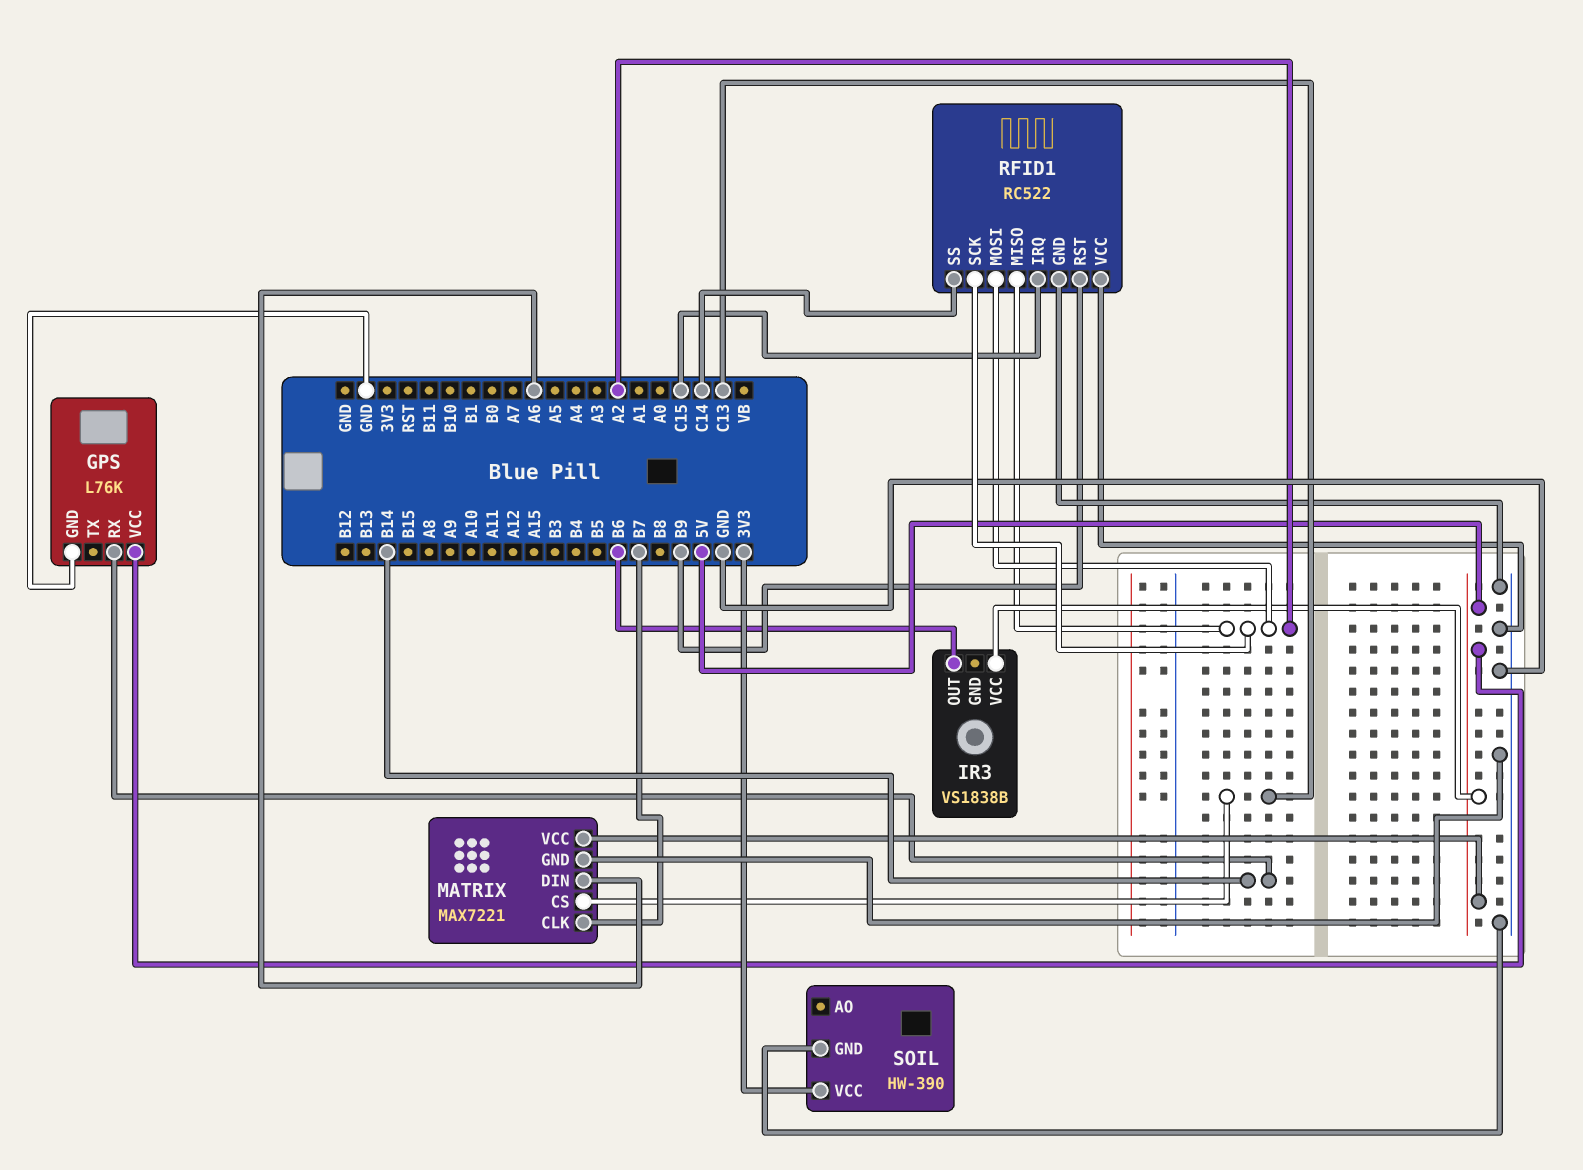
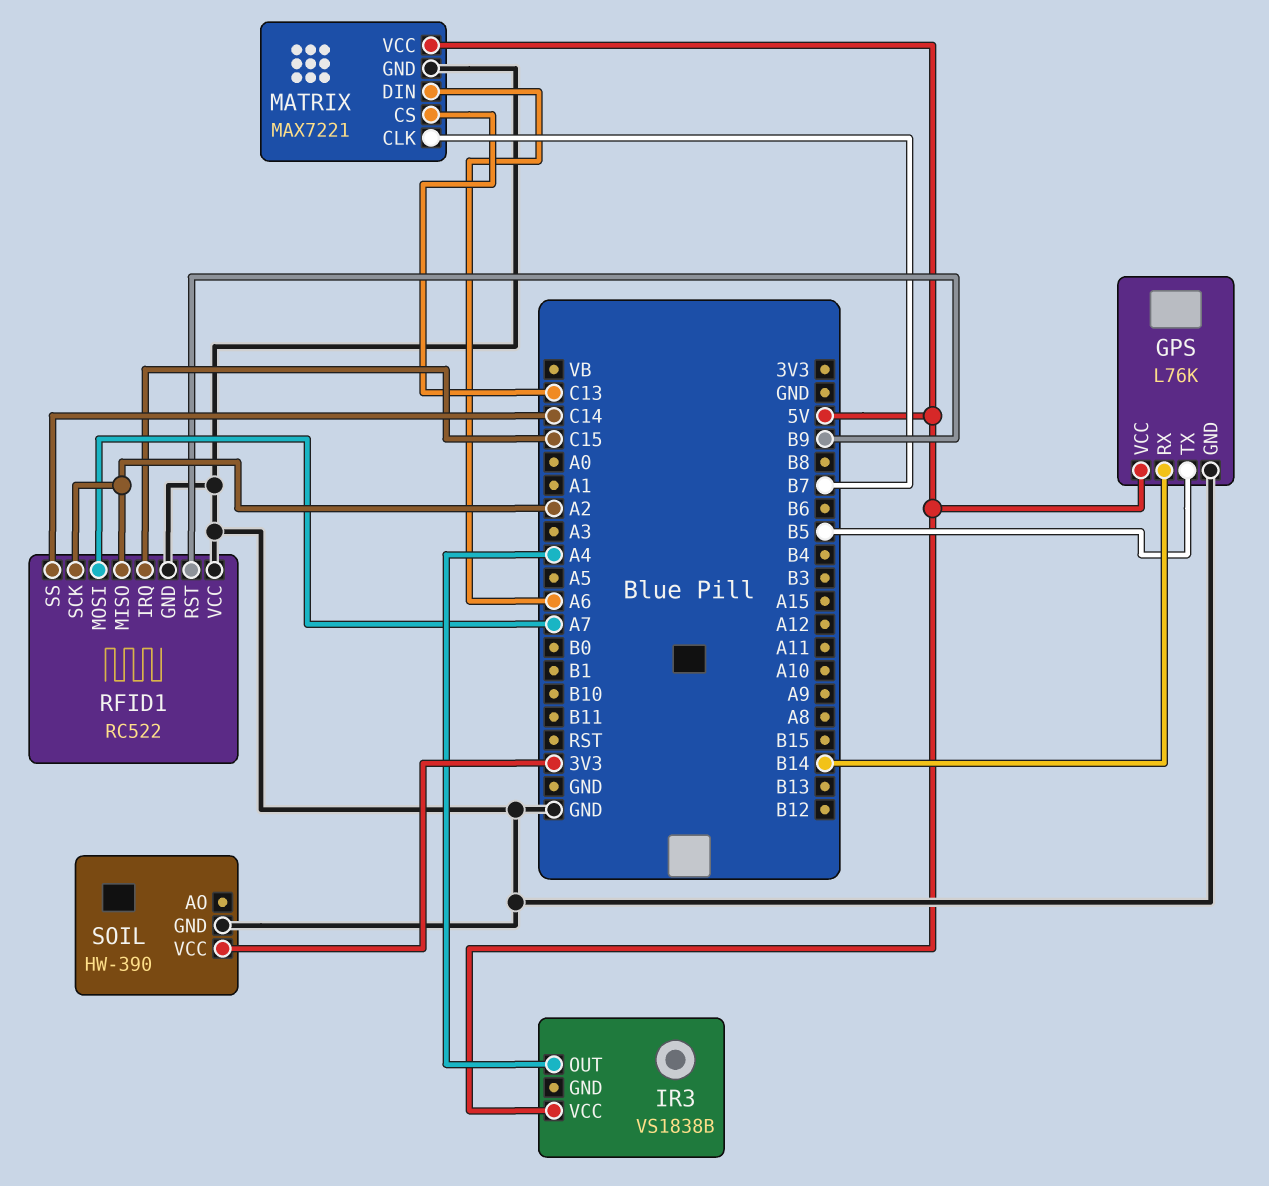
GPS pin TX: none -> B5
IR3 pin OUT: B6 -> A4
RFID1 pin MOSI: A2 -> A7

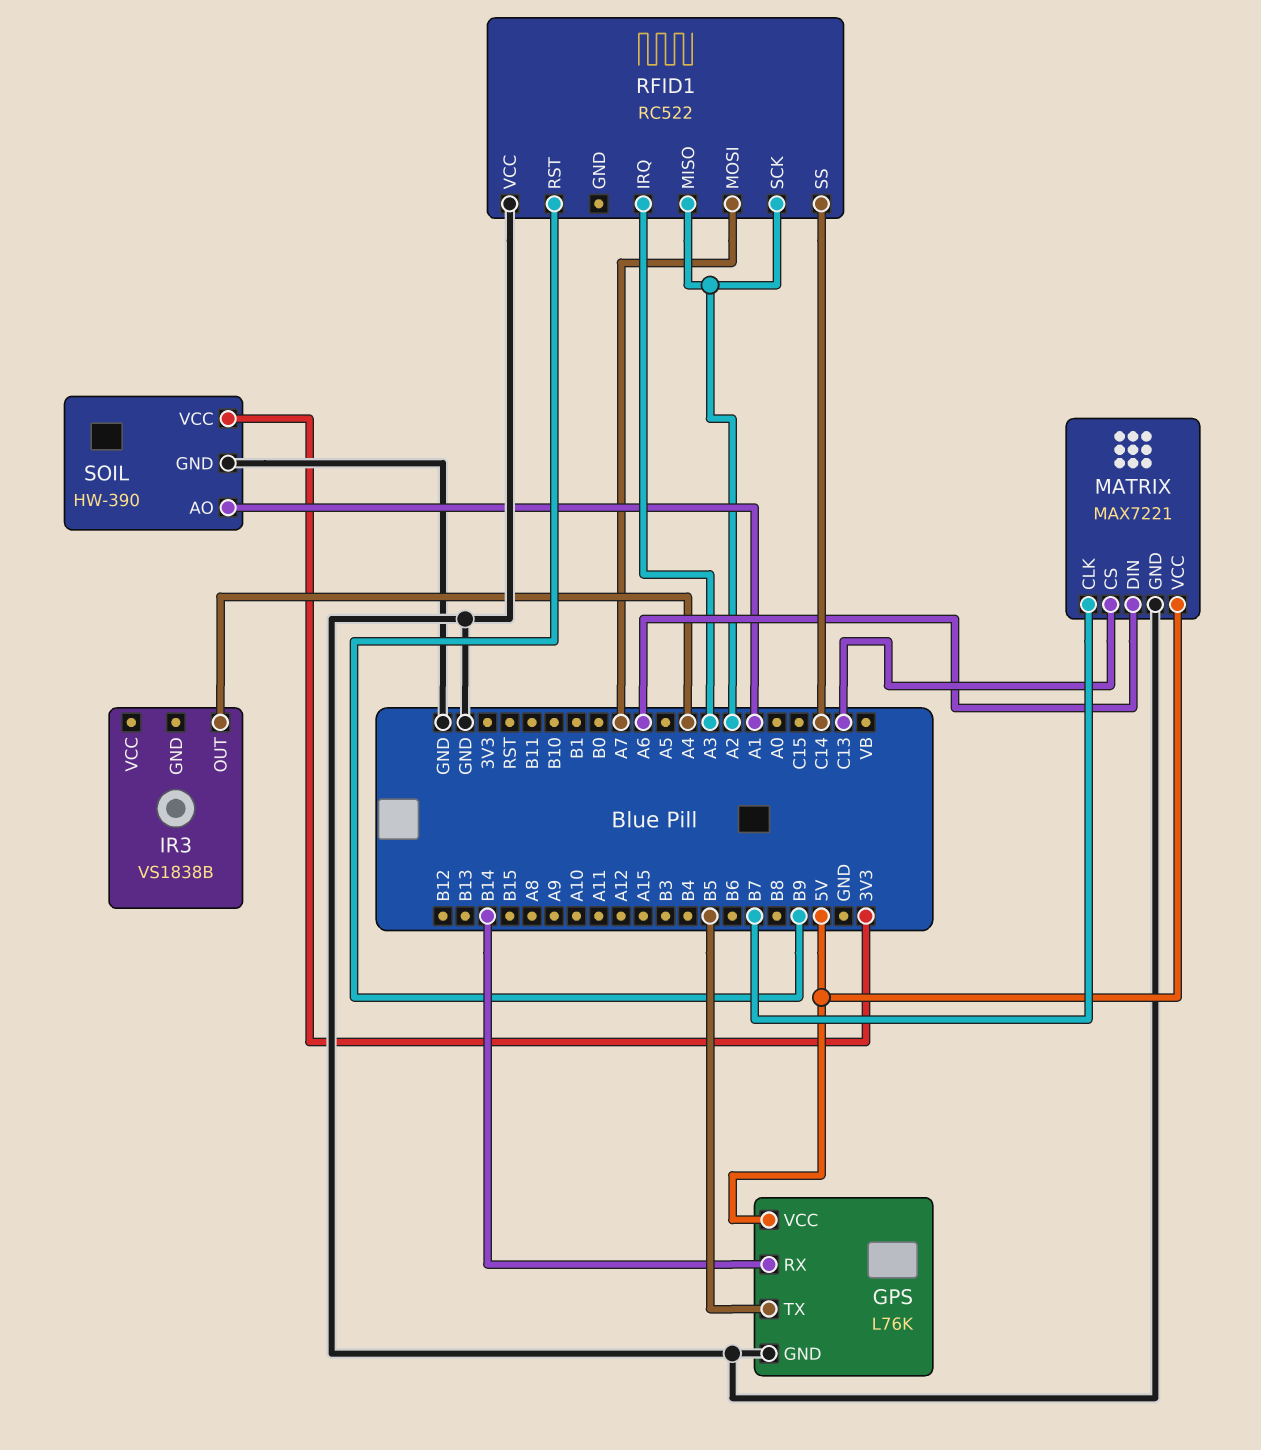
IR3 pin VCC: 5V -> none
RFID1 pin GND: GND -> none
RFID1 pin IRQ: C15 -> A3
SOIL pin AO: none -> A1

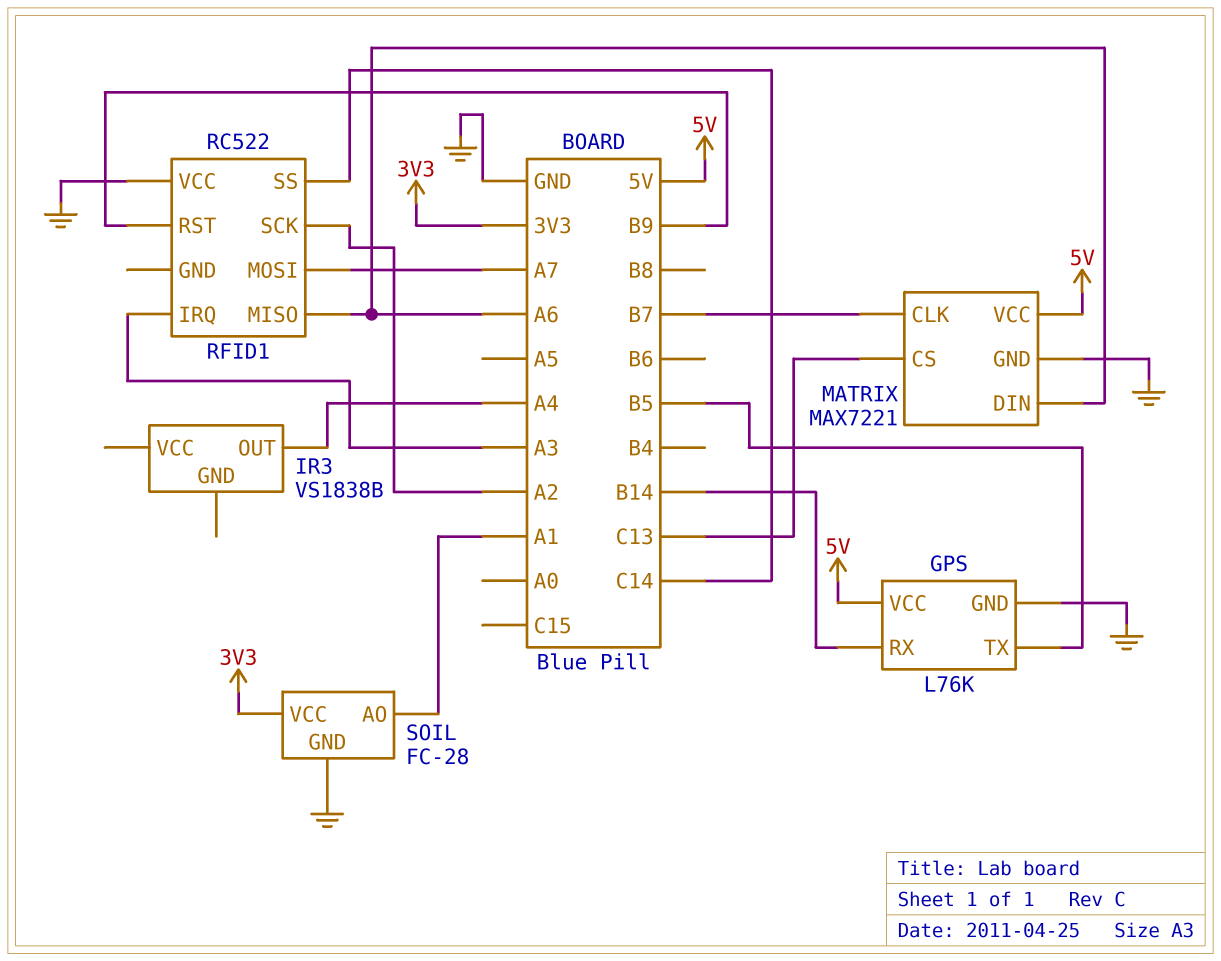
RFID1 pin MISO: A2 -> A6
SOIL: HW-390 -> FC-28

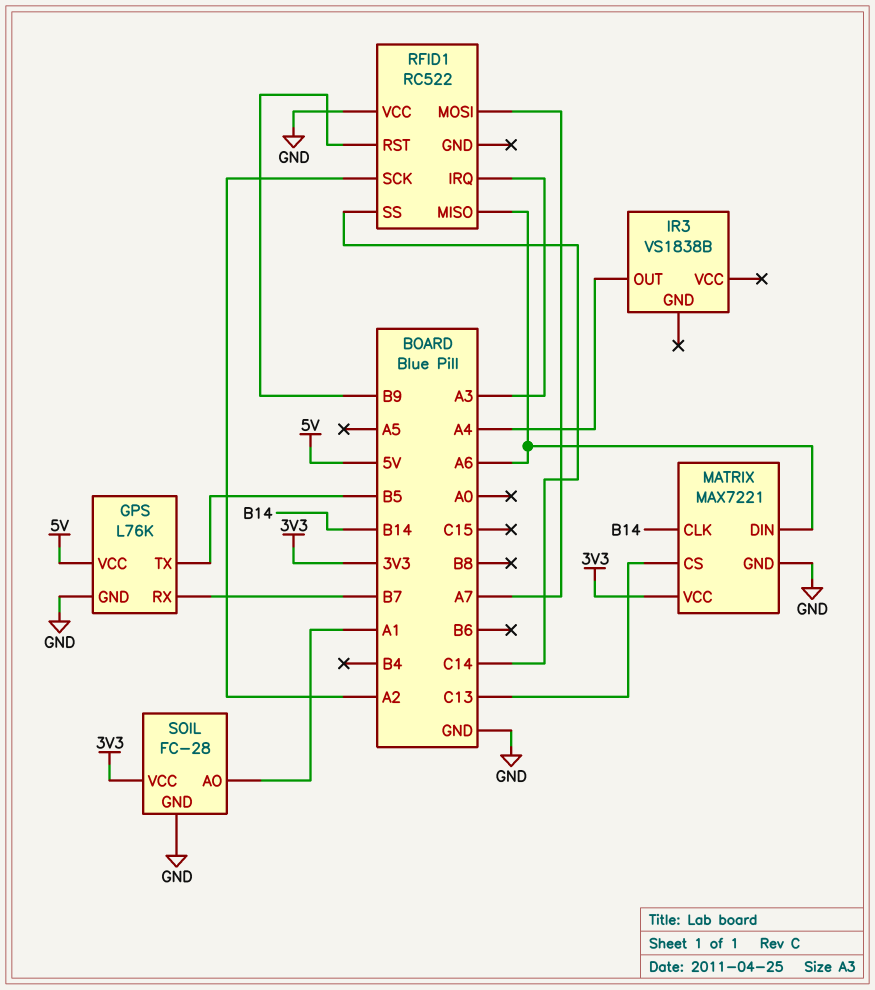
GPS pin RX: B14 -> B7
MATRIX pin CLK: B7 -> B14
MATRIX pin VCC: 5V -> 3V3

